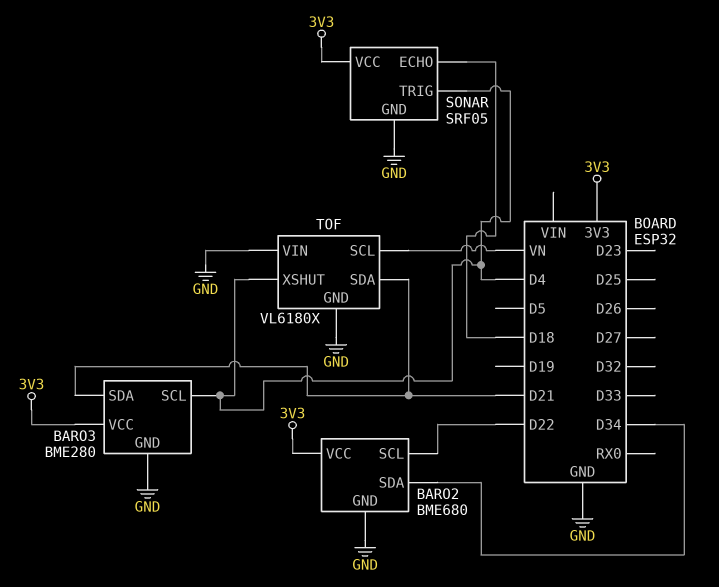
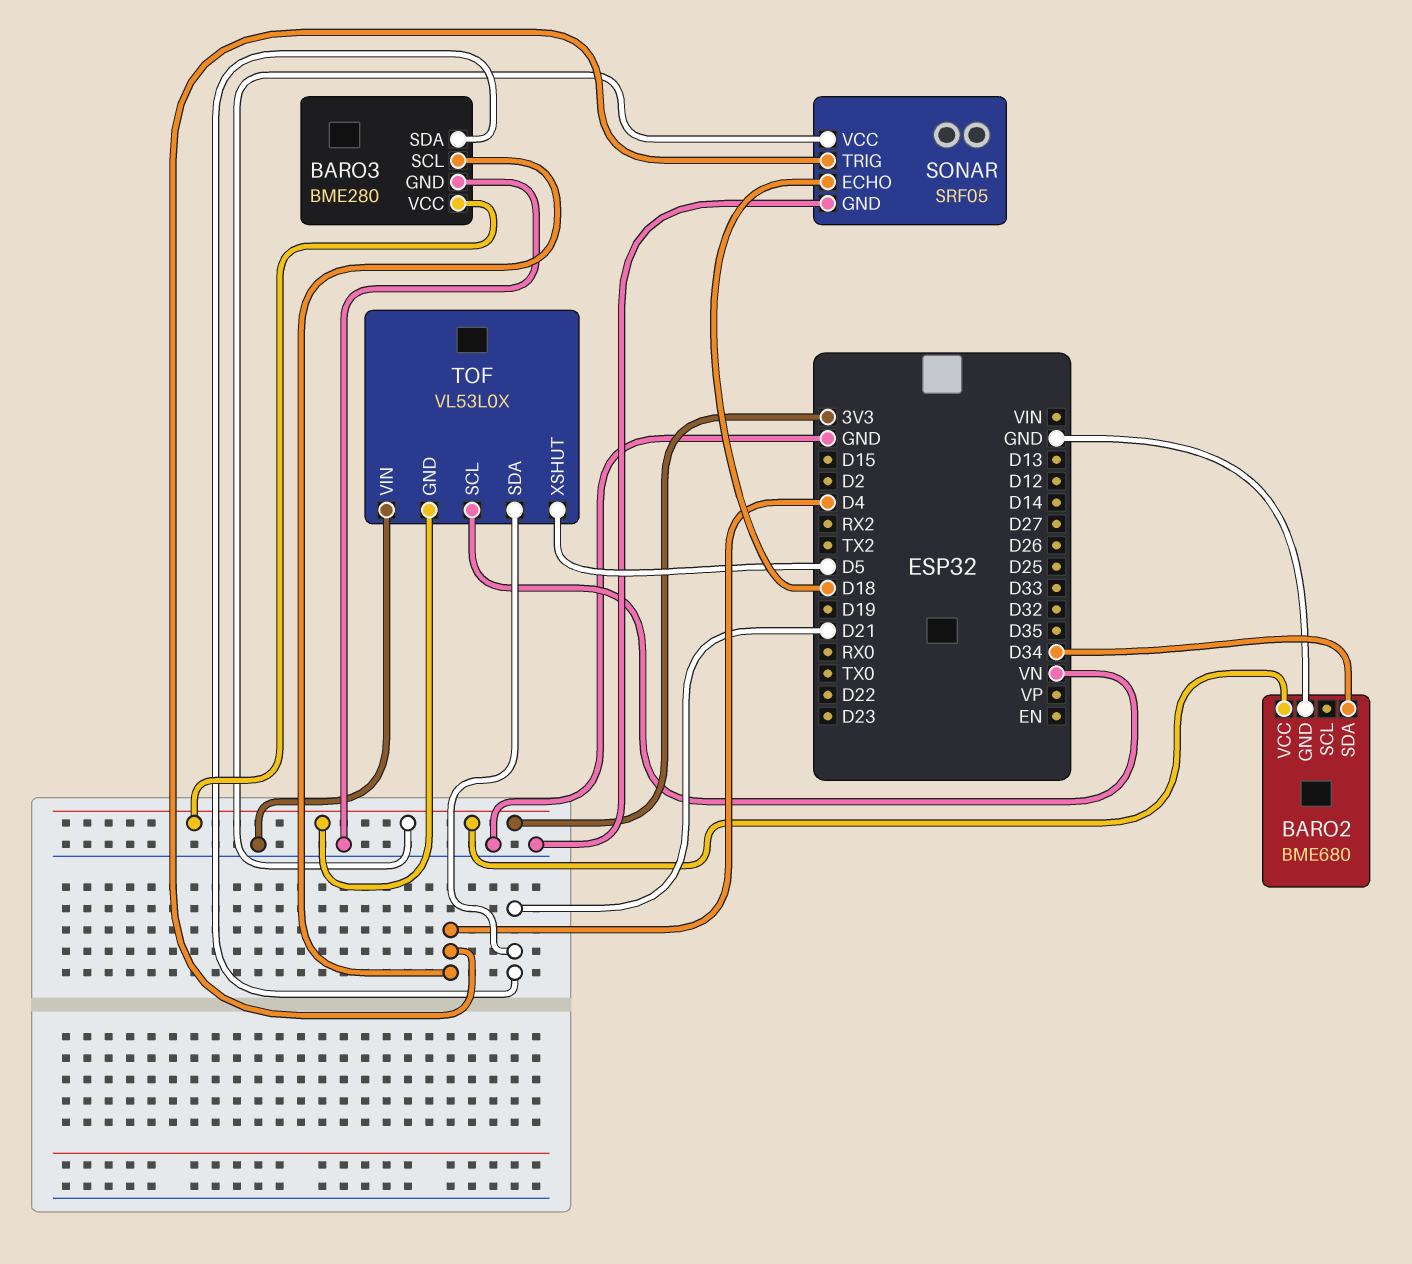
BARO2 pin SCL: D22 -> none
TOF: VL6180X -> VL53L0X
TOF pin GND: GND -> 3V3
TOF pin XSHUT: D4 -> D5

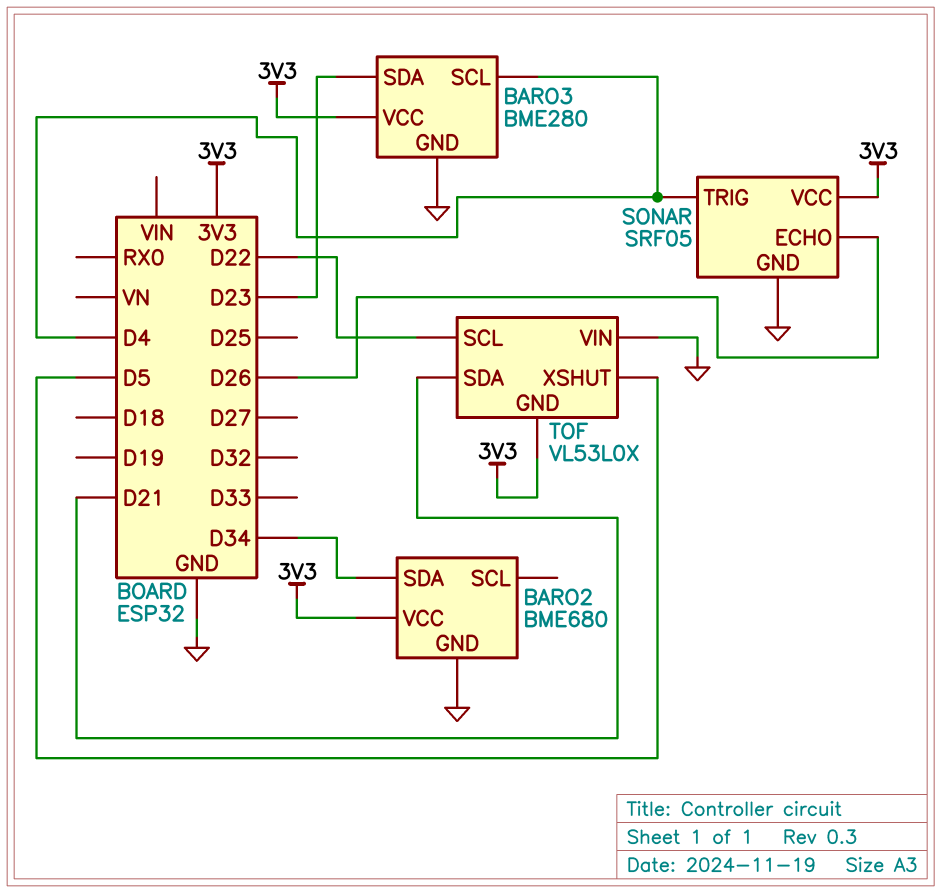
BARO3 pin SDA: D21 -> D23
SONAR pin ECHO: D18 -> D26
TOF pin SCL: VN -> D22

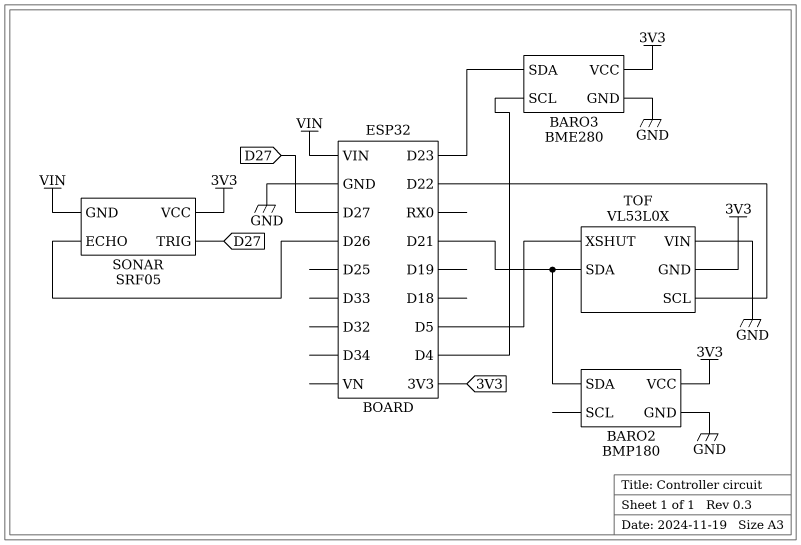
BARO2: BME680 -> BMP180
BARO2 pin SDA: D34 -> D21
SONAR pin GND: GND -> VIN
SONAR pin TRIG: D4 -> D27

